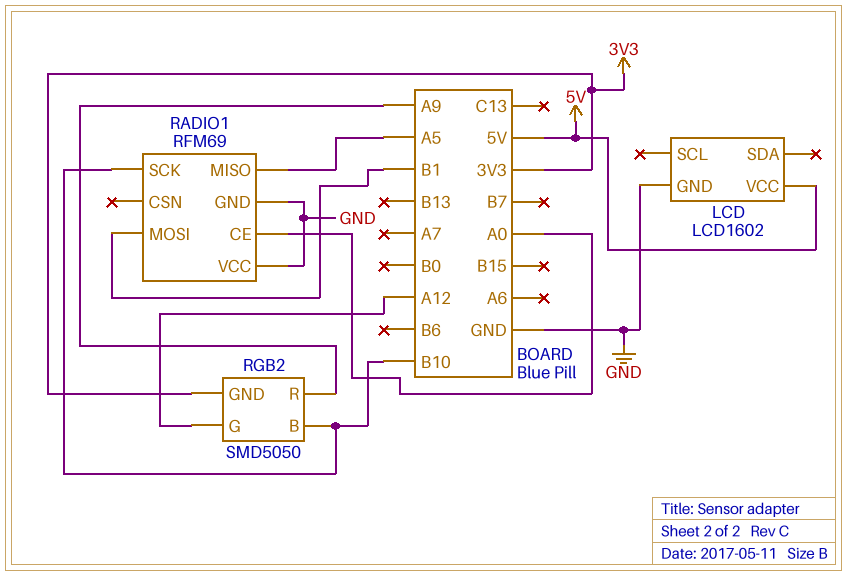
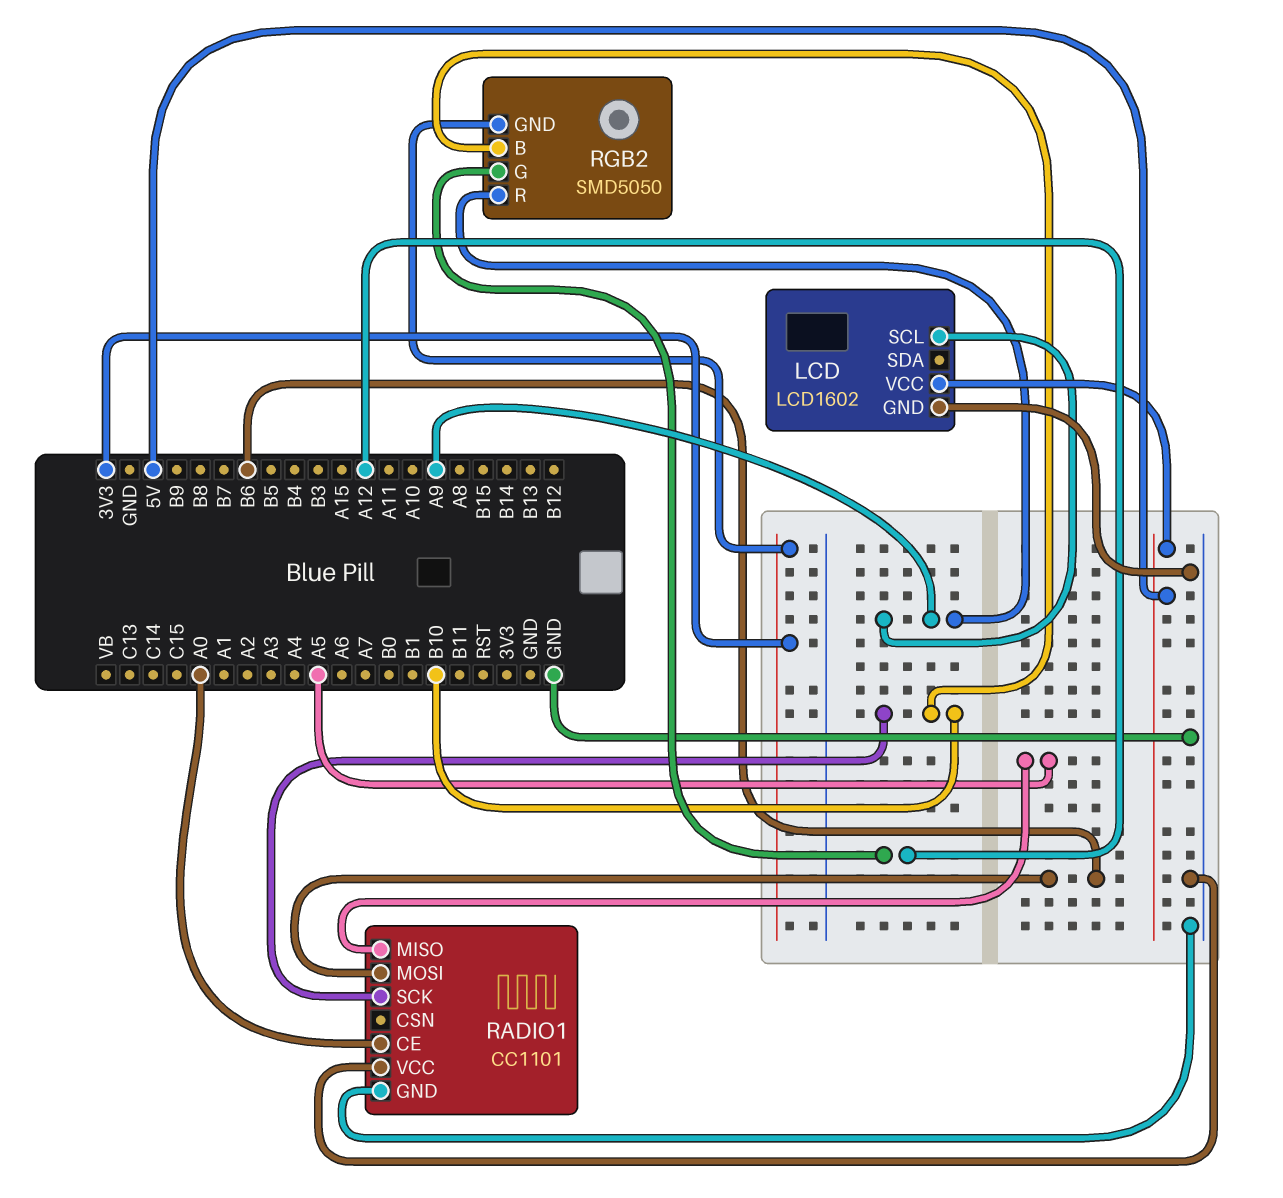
LCD pin SCL: none -> A9
RADIO1: RFM69 -> CC1101
RADIO1 pin MOSI: B1 -> B6

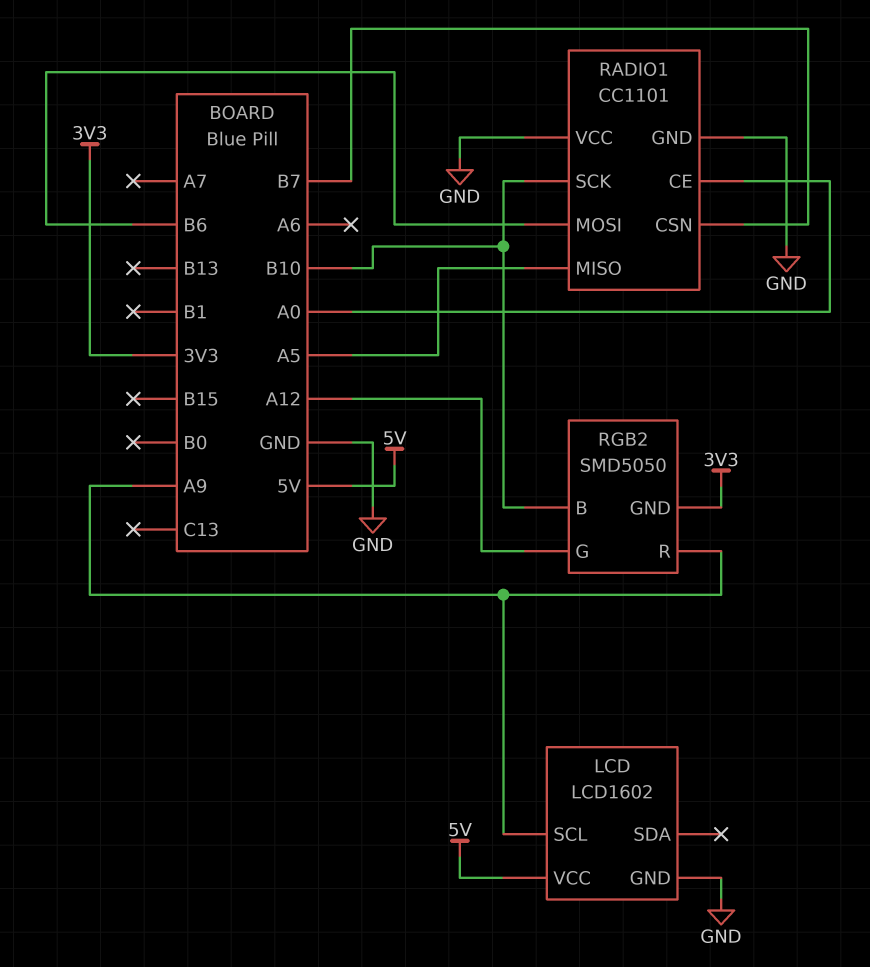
RADIO1 pin CSN: none -> B7

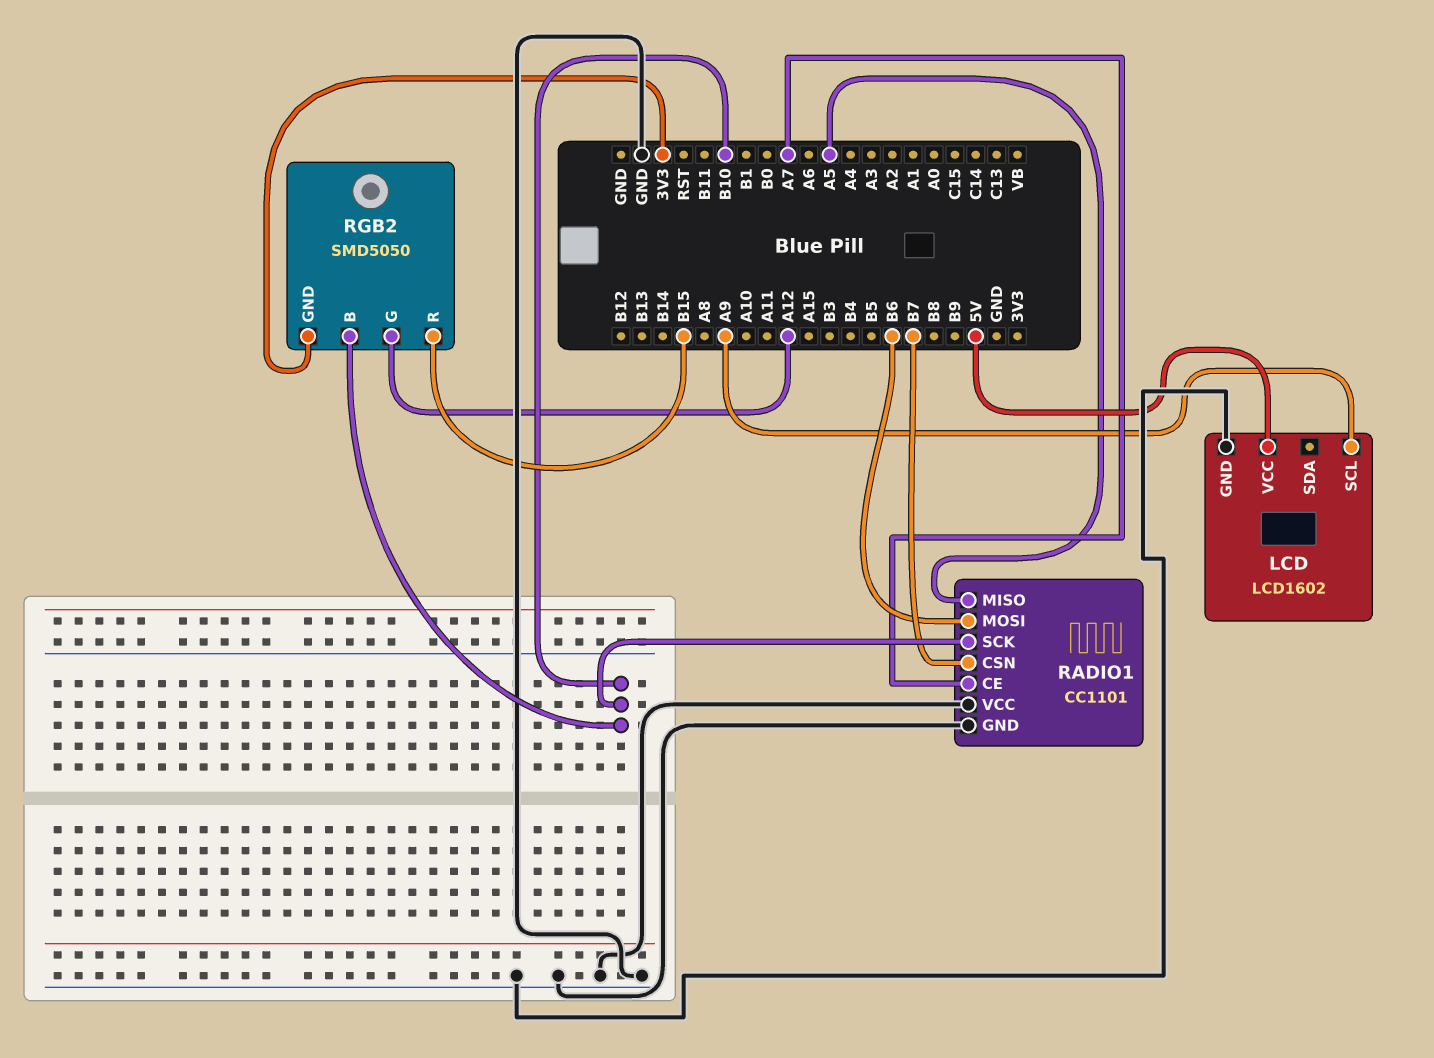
RADIO1 pin CE: A0 -> A7
RGB2 pin R: A9 -> B15

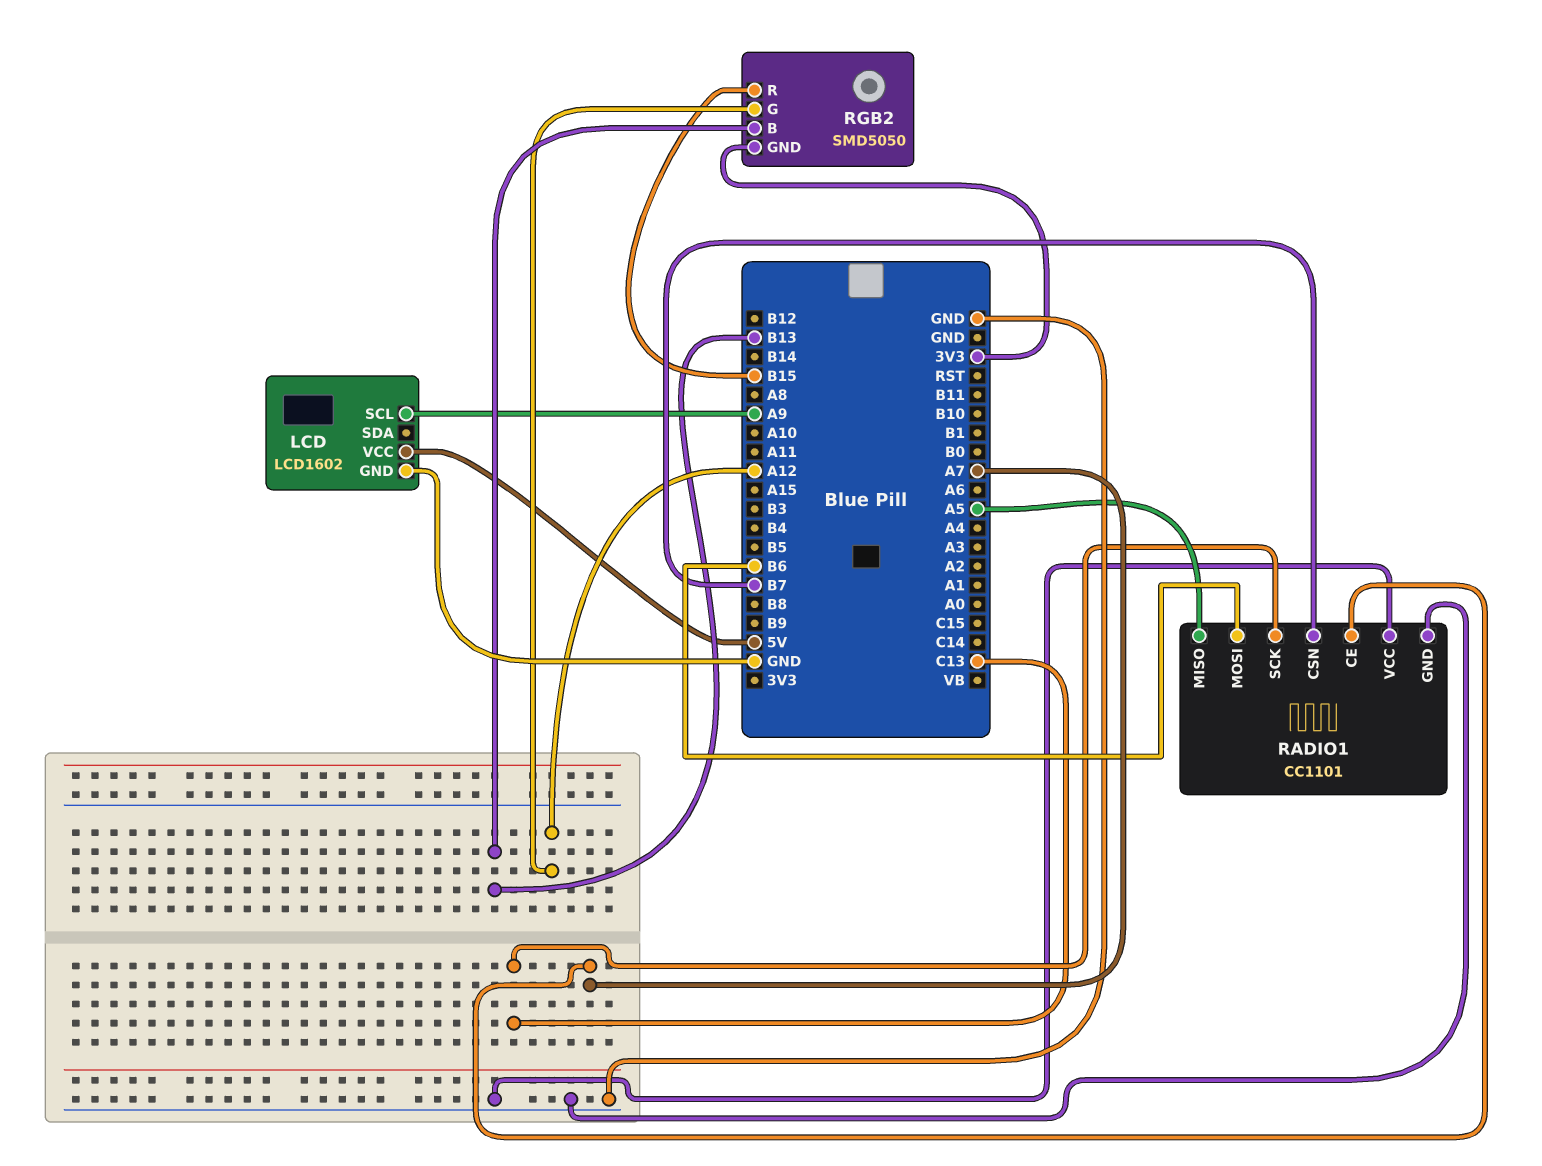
RADIO1 pin SCK: B10 -> C13
RGB2 pin B: B10 -> B13

